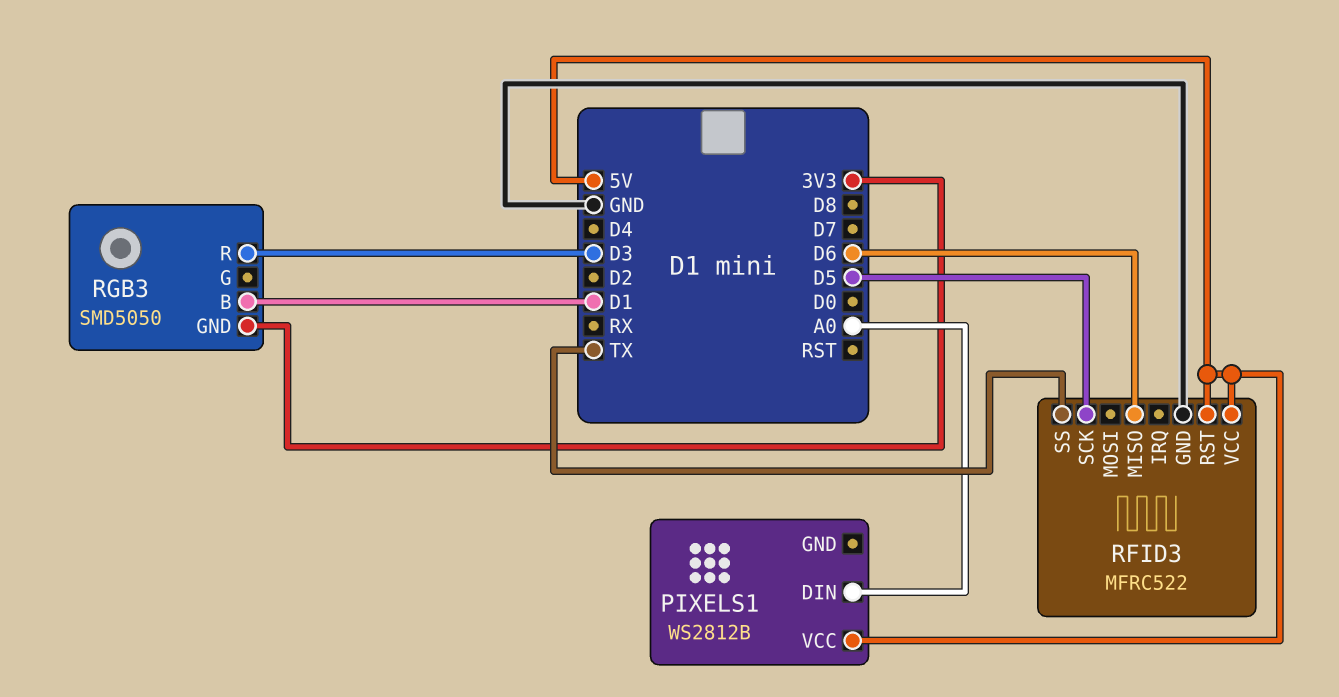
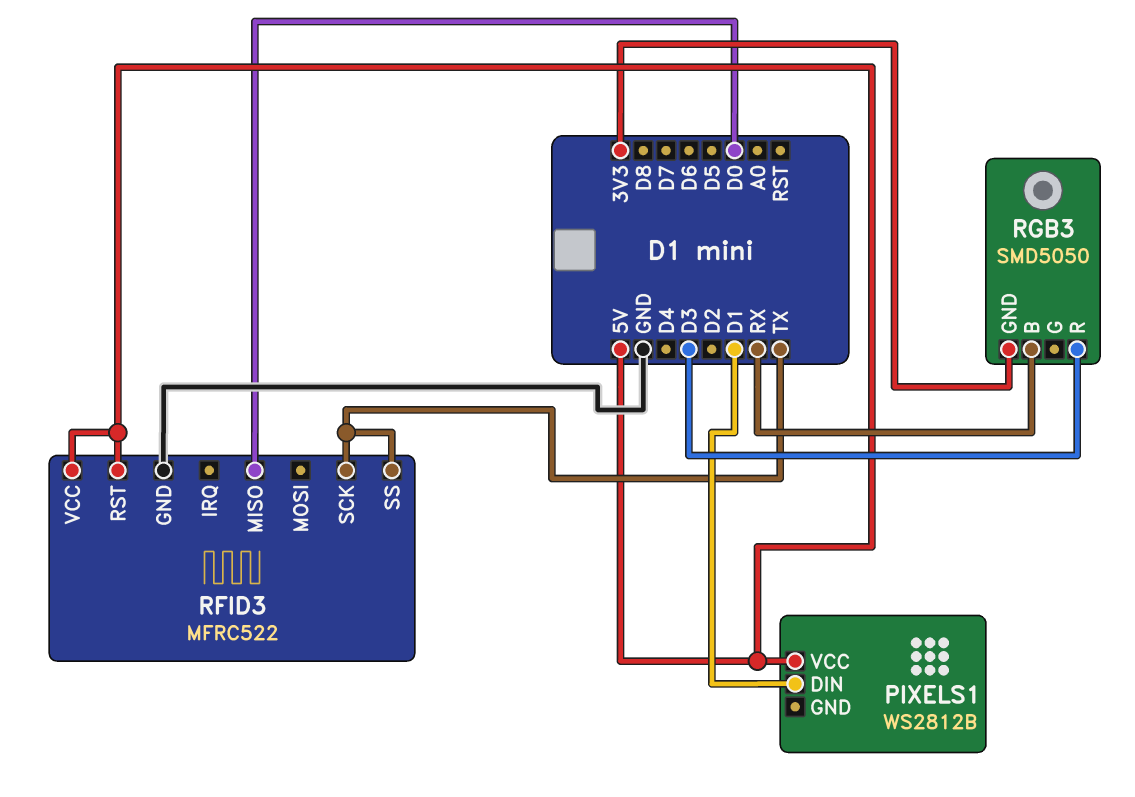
PIXELS1 pin DIN: A0 -> D1
RFID3 pin MISO: D6 -> D0
RFID3 pin SCK: D5 -> TX
RGB3 pin B: D1 -> RX

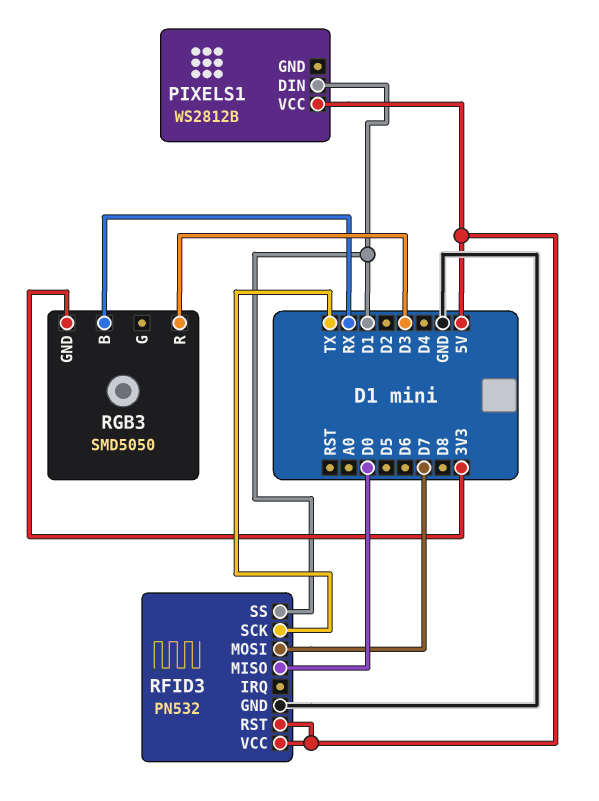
RFID3: MFRC522 -> PN532
RFID3 pin MOSI: none -> D7
RFID3 pin SS: TX -> D1

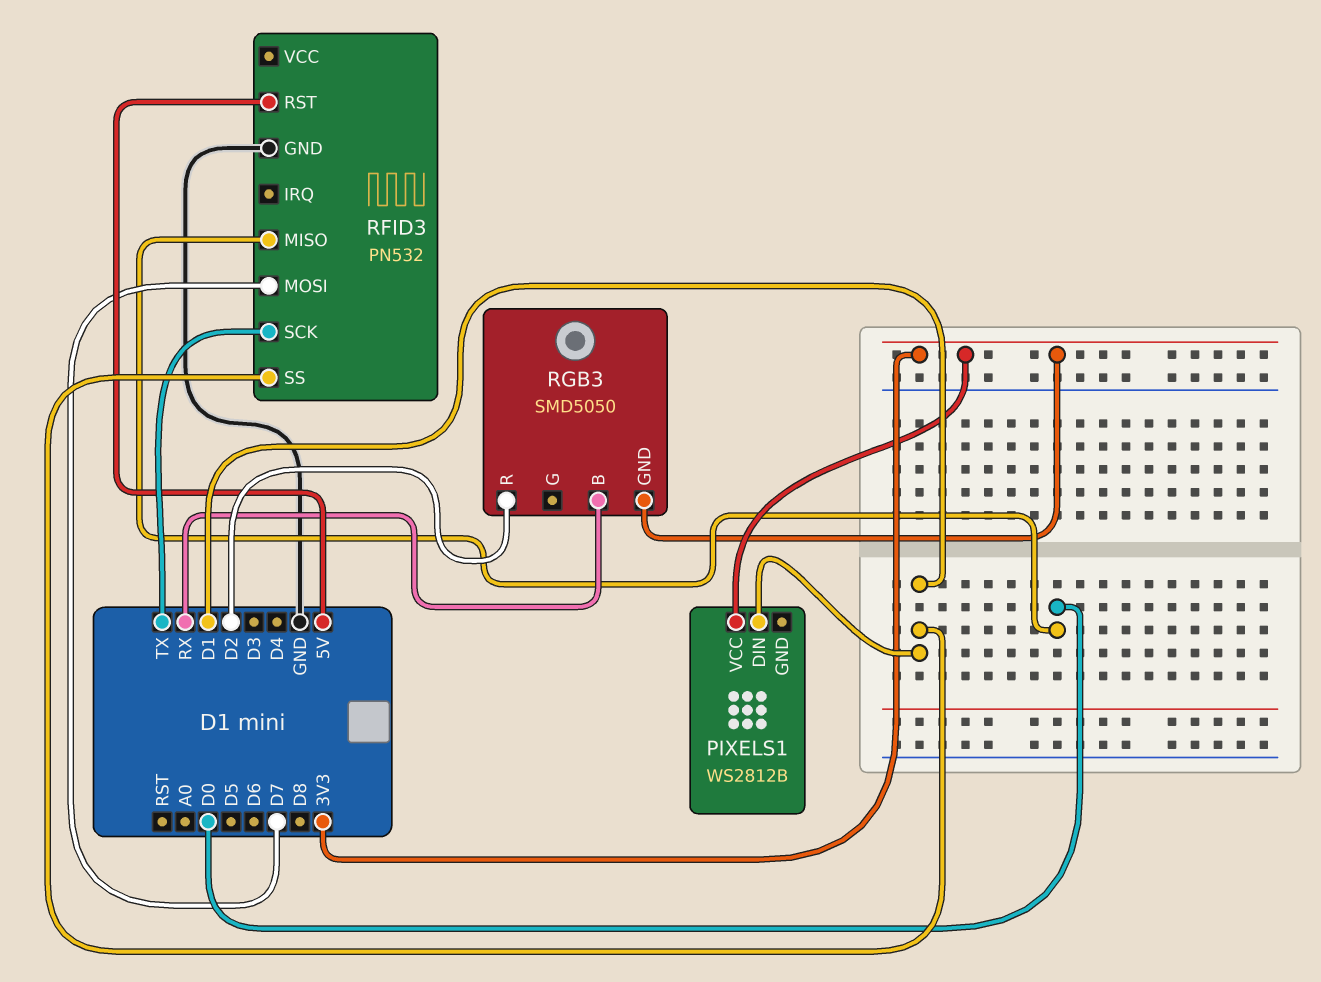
PIXELS1 pin VCC: 5V -> 3V3
RFID3 pin VCC: 5V -> none
RGB3 pin R: D3 -> D2

